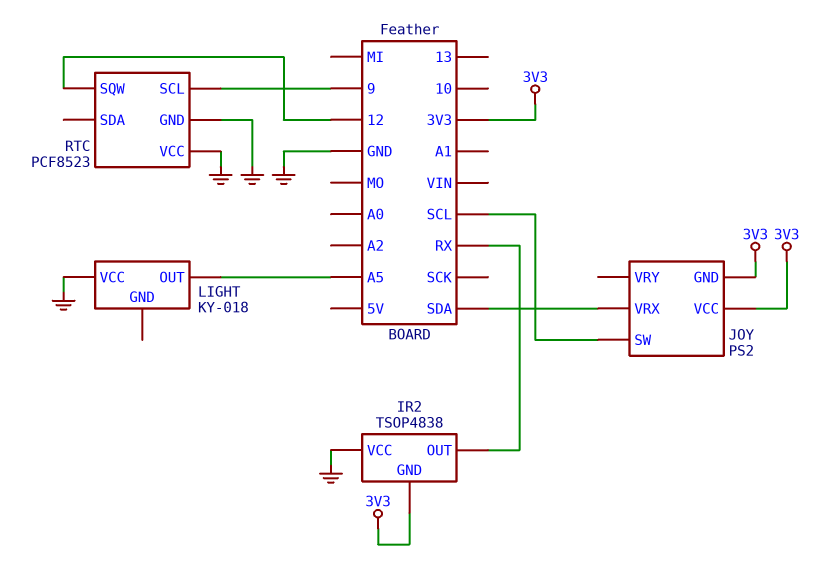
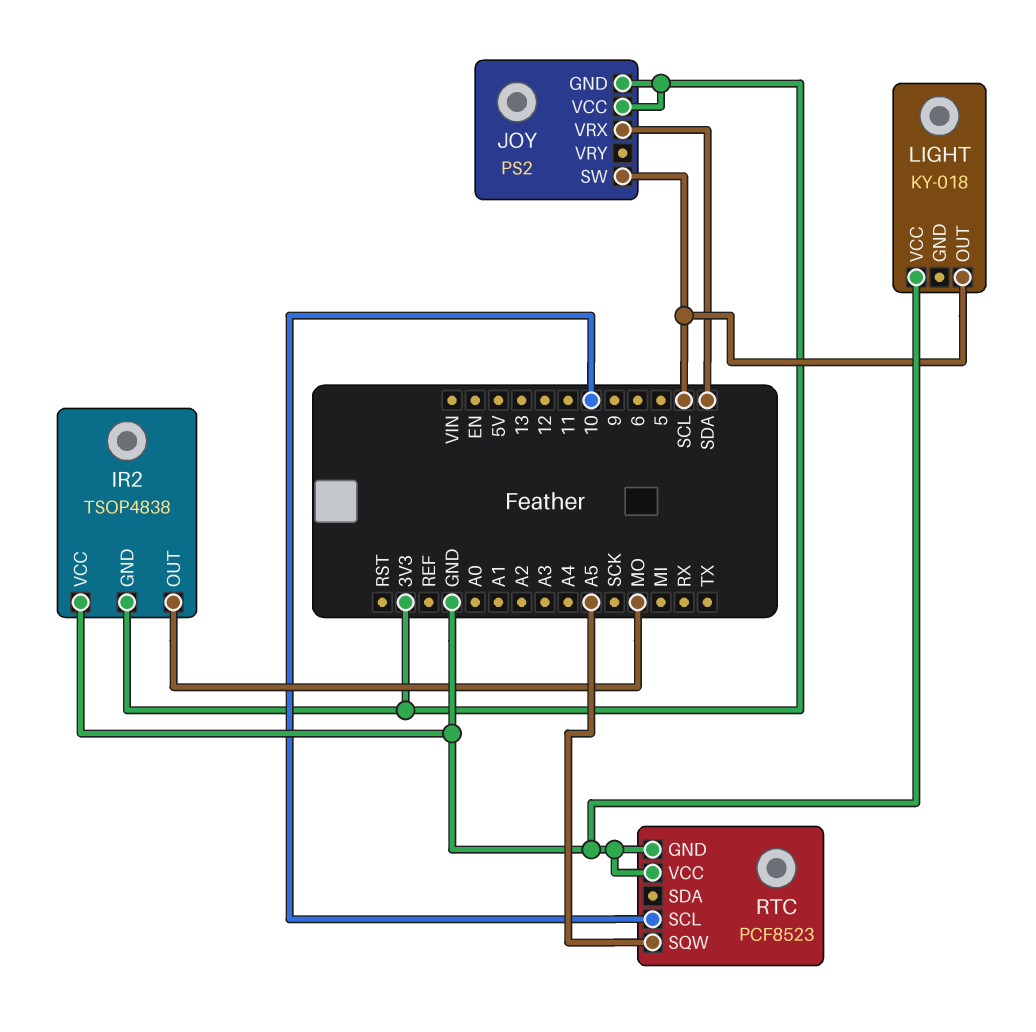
IR2 pin OUT: RX -> MO
LIGHT pin OUT: A5 -> SCL
RTC pin SCL: 9 -> 10
RTC pin SQW: 12 -> A5

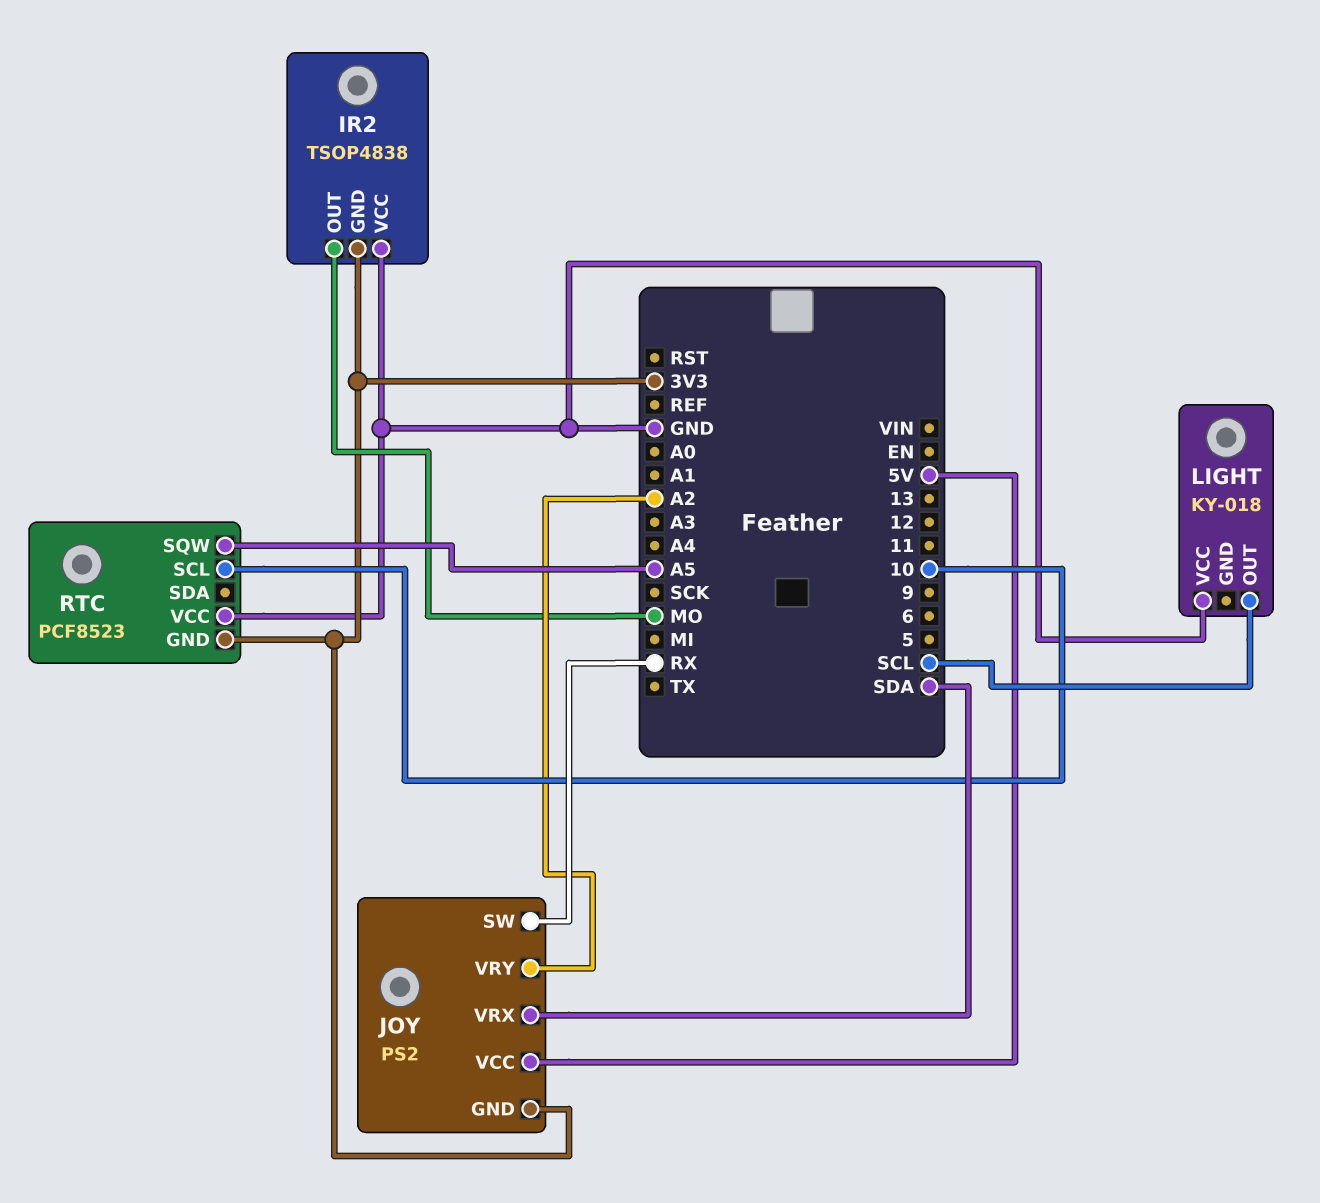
JOY pin SW: SCL -> RX
JOY pin VCC: 3V3 -> 5V
JOY pin VRY: none -> A2
RTC pin GND: GND -> 3V3

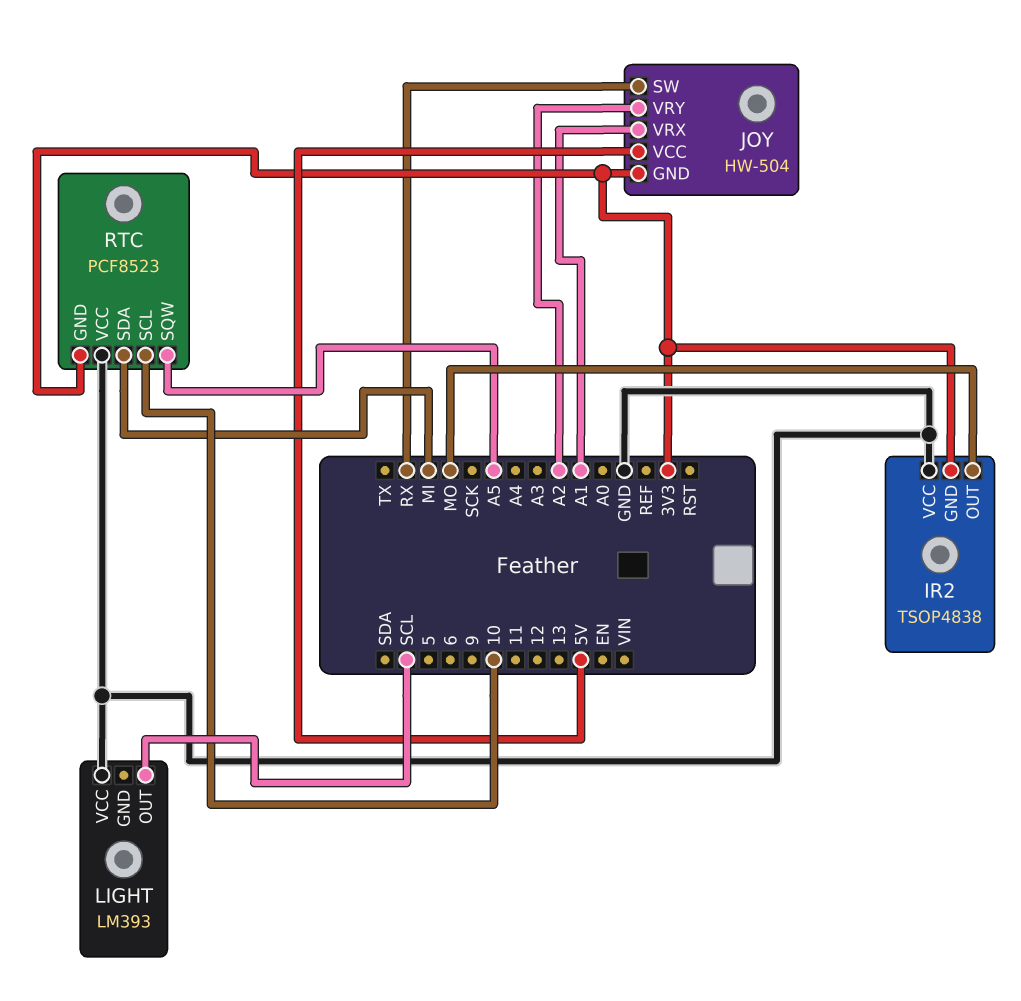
JOY: PS2 -> HW-504
JOY pin VRX: SDA -> A1
LIGHT: KY-018 -> LM393
RTC pin SDA: none -> MI

